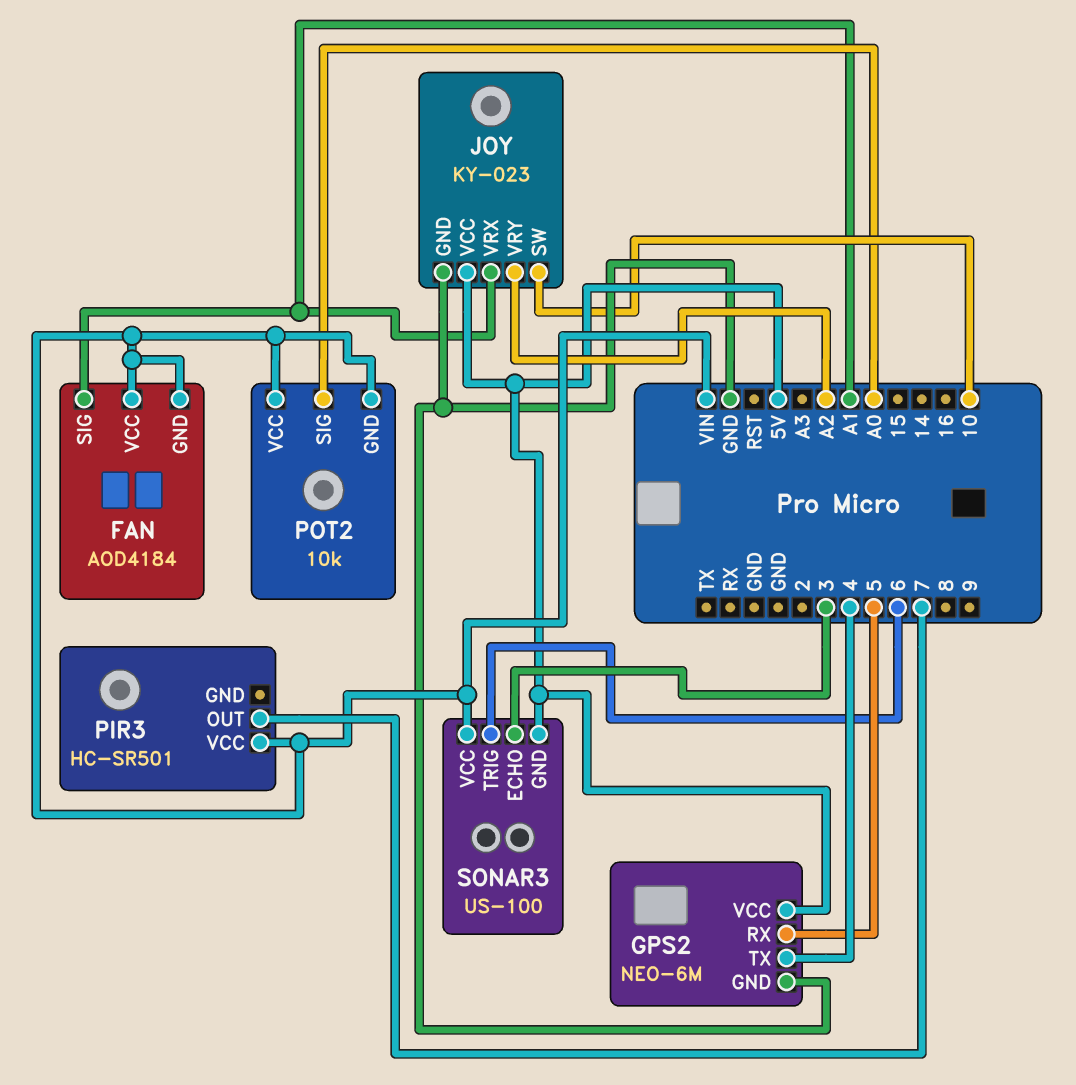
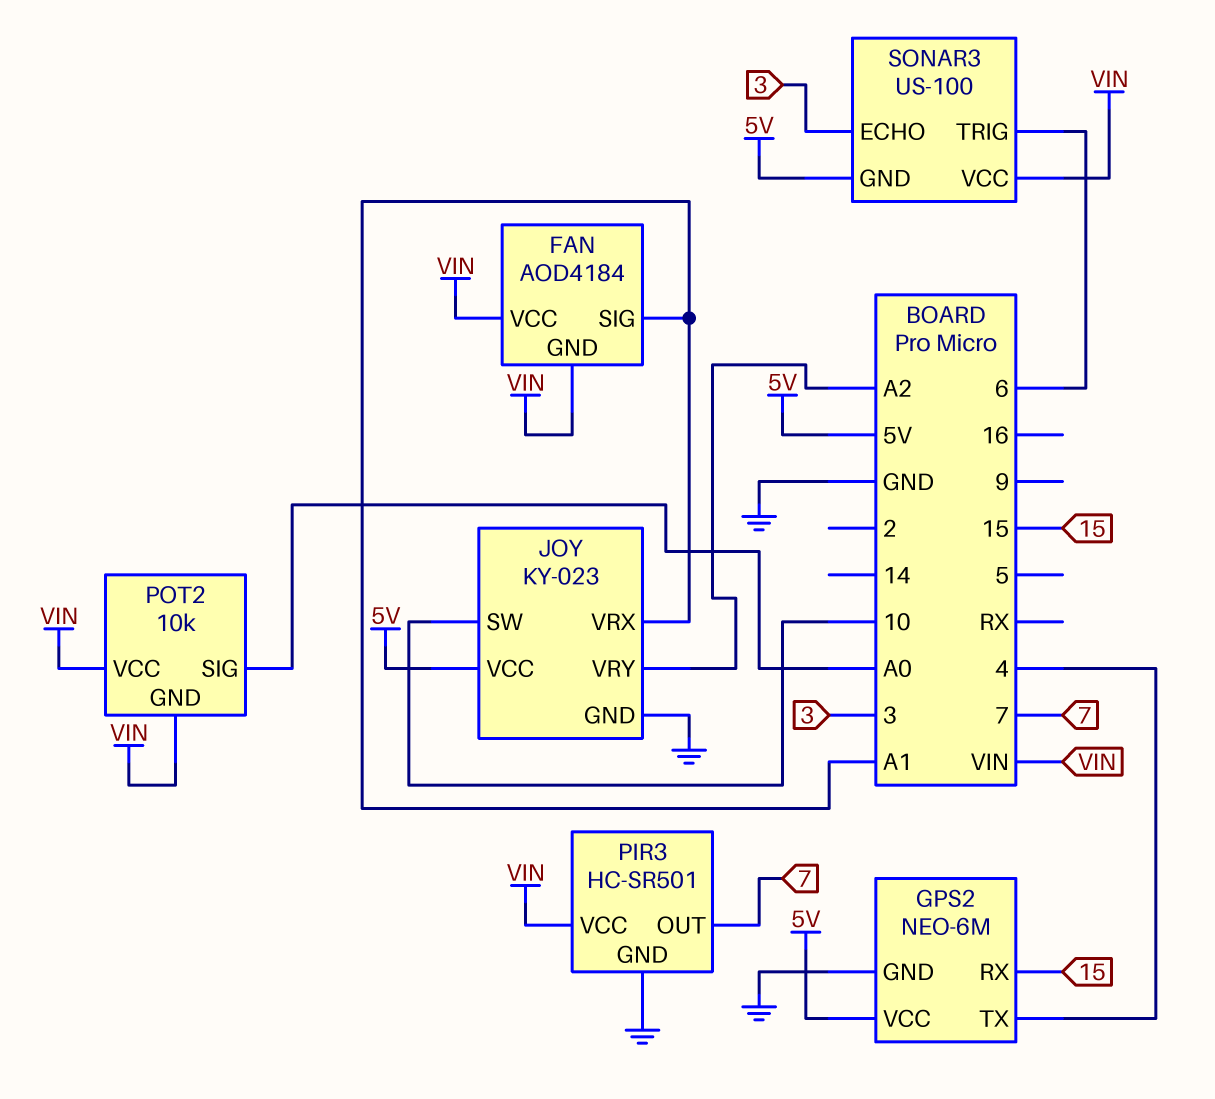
GPS2 pin RX: 5 -> 15
PIR3 pin GND: none -> GND

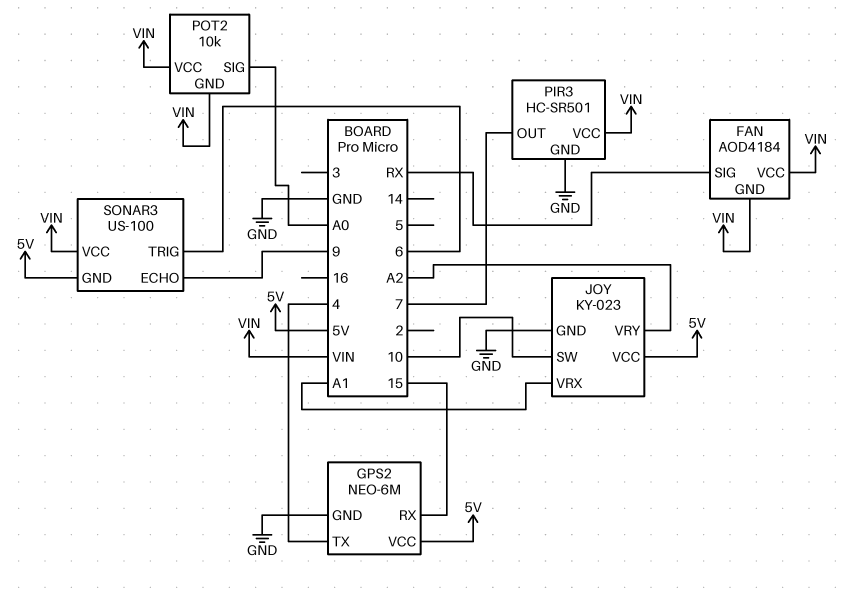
FAN pin SIG: A1 -> RX
SONAR3 pin ECHO: 3 -> 9

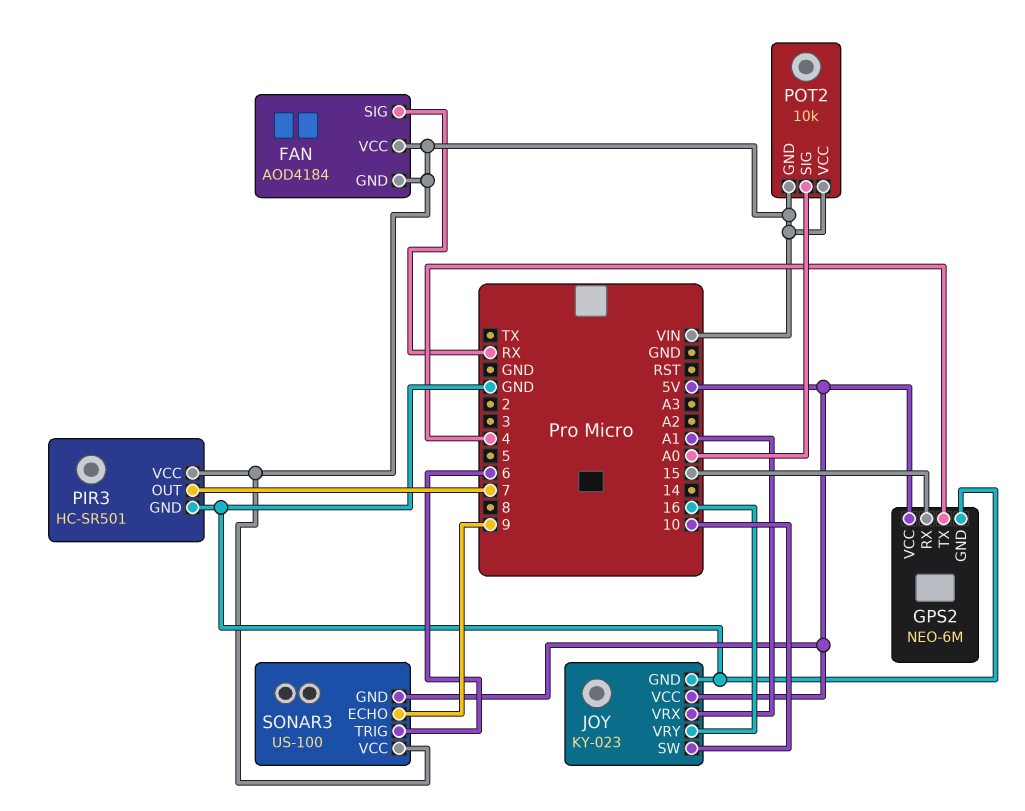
JOY pin VRY: A2 -> 16

